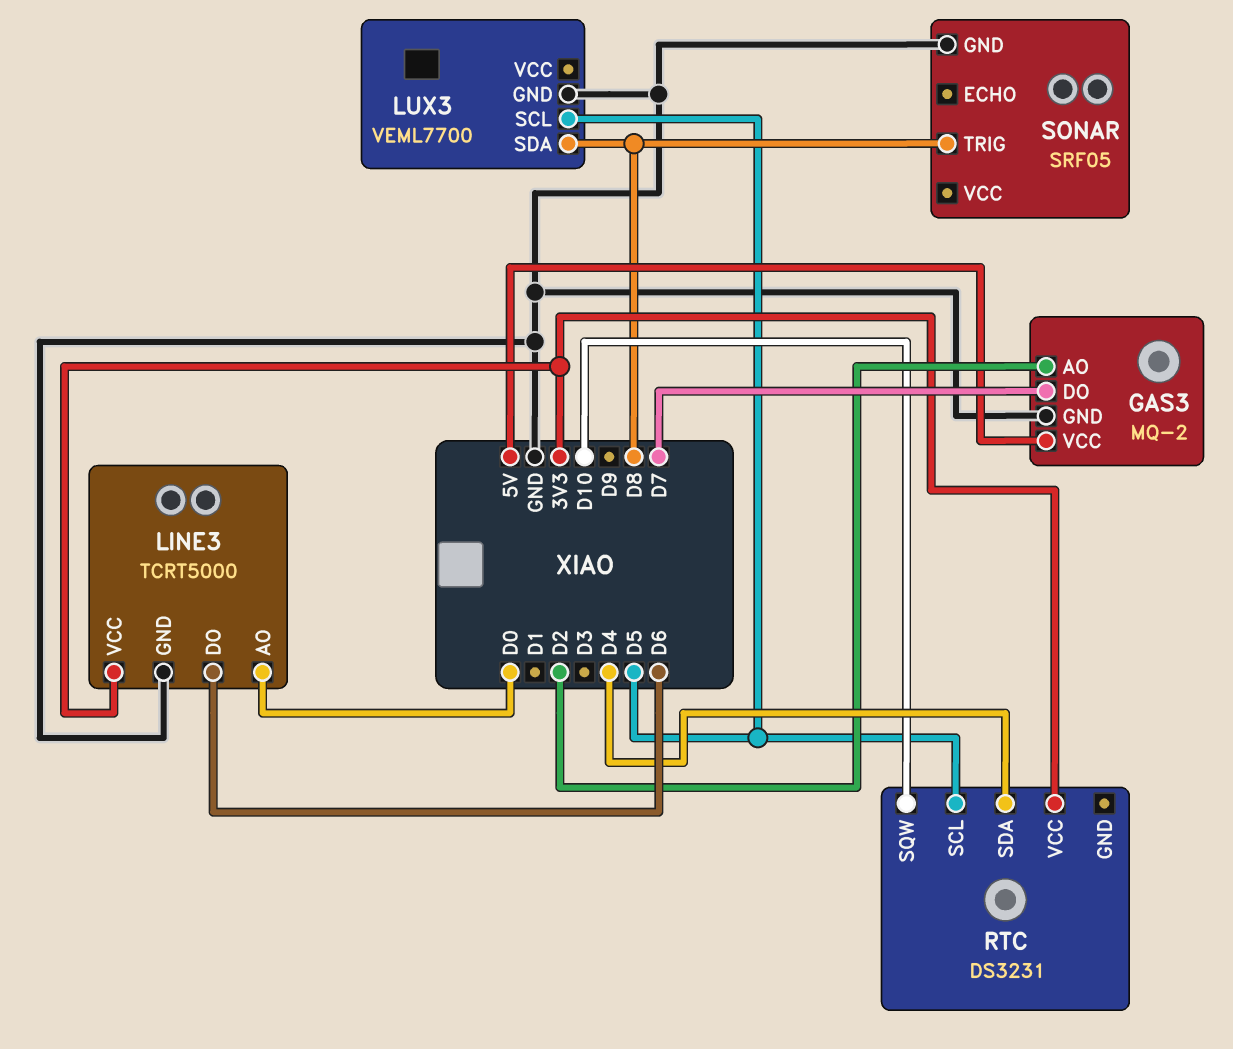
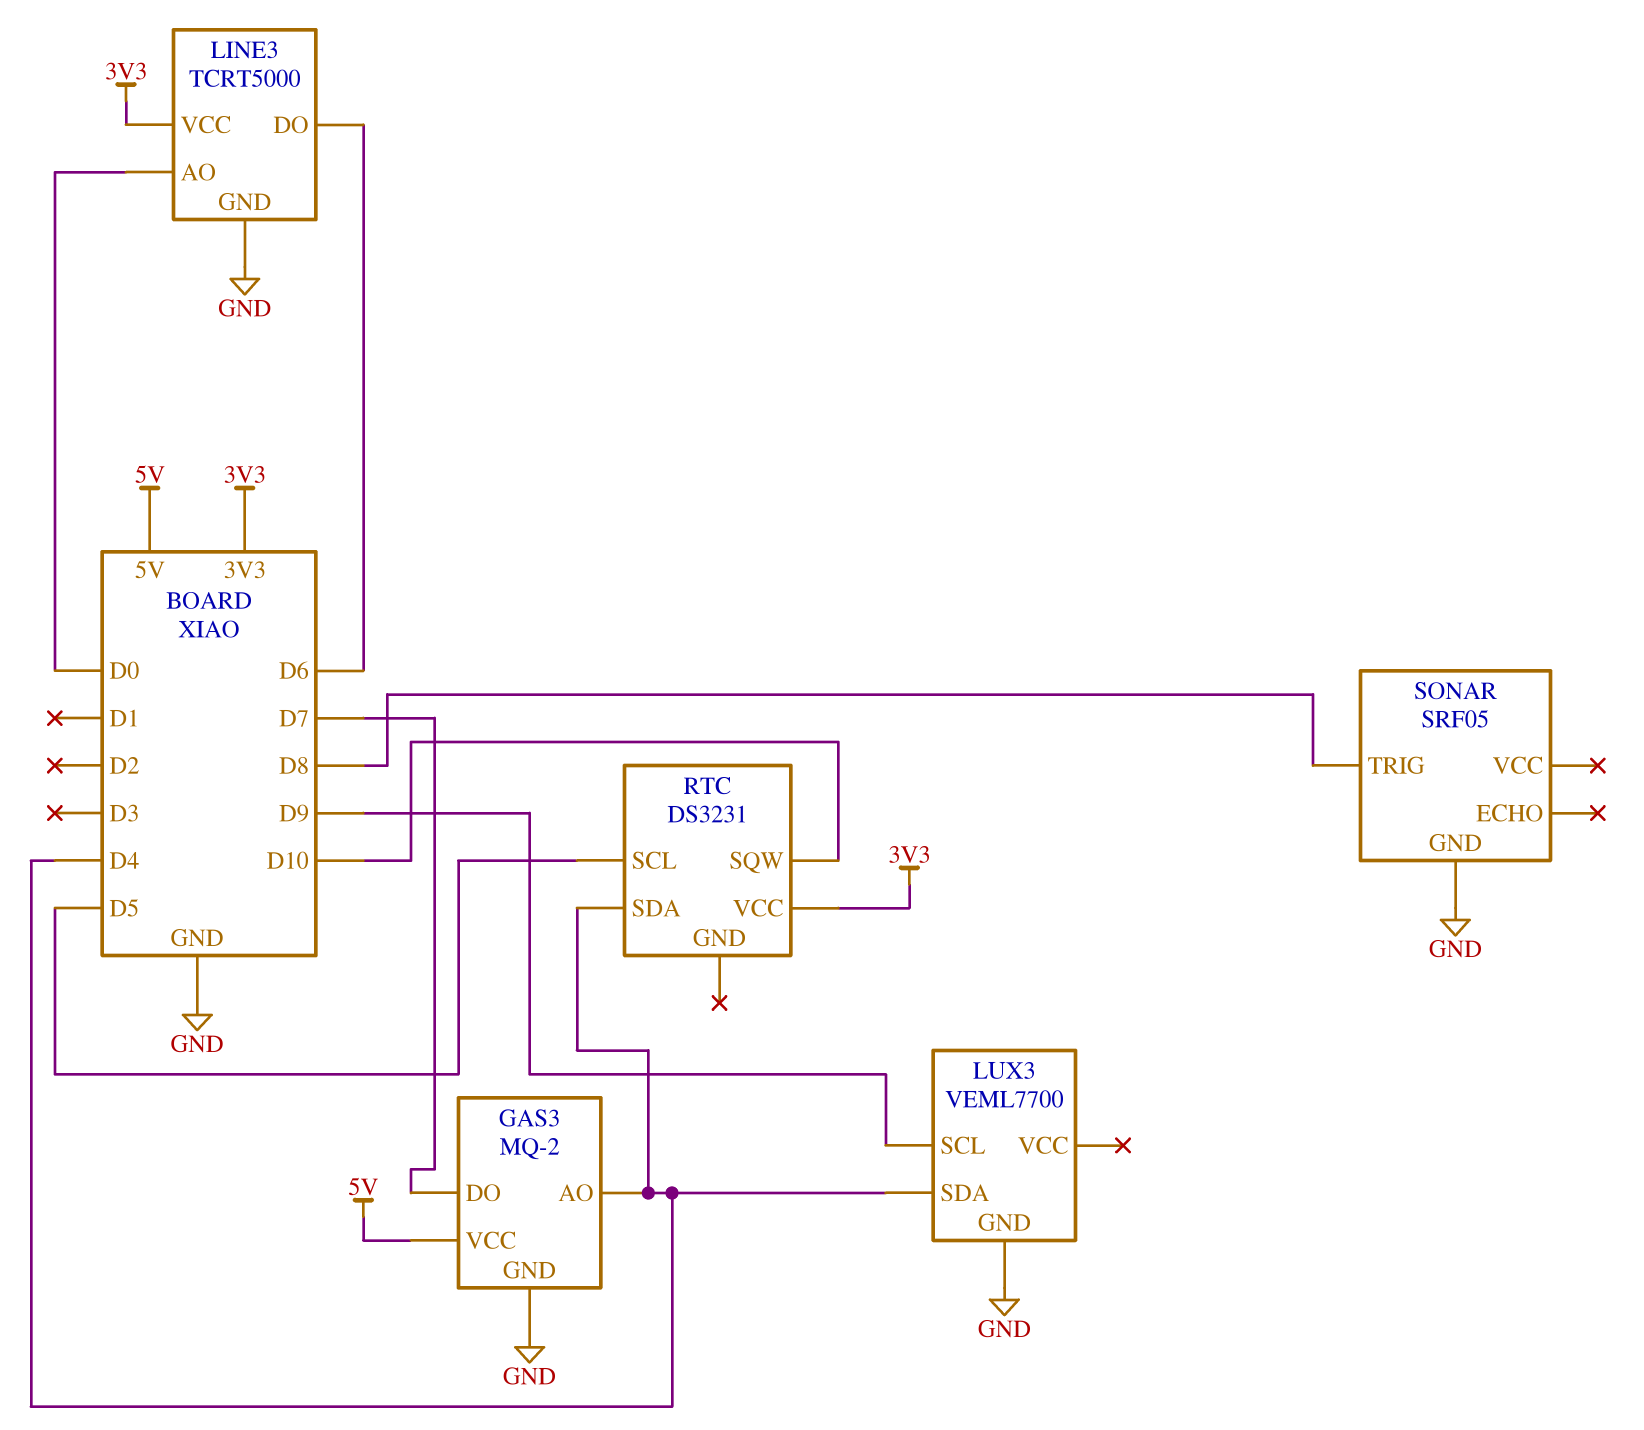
GAS3 pin AO: D2 -> D4
LUX3 pin SCL: D5 -> D9
LUX3 pin SDA: D8 -> D4

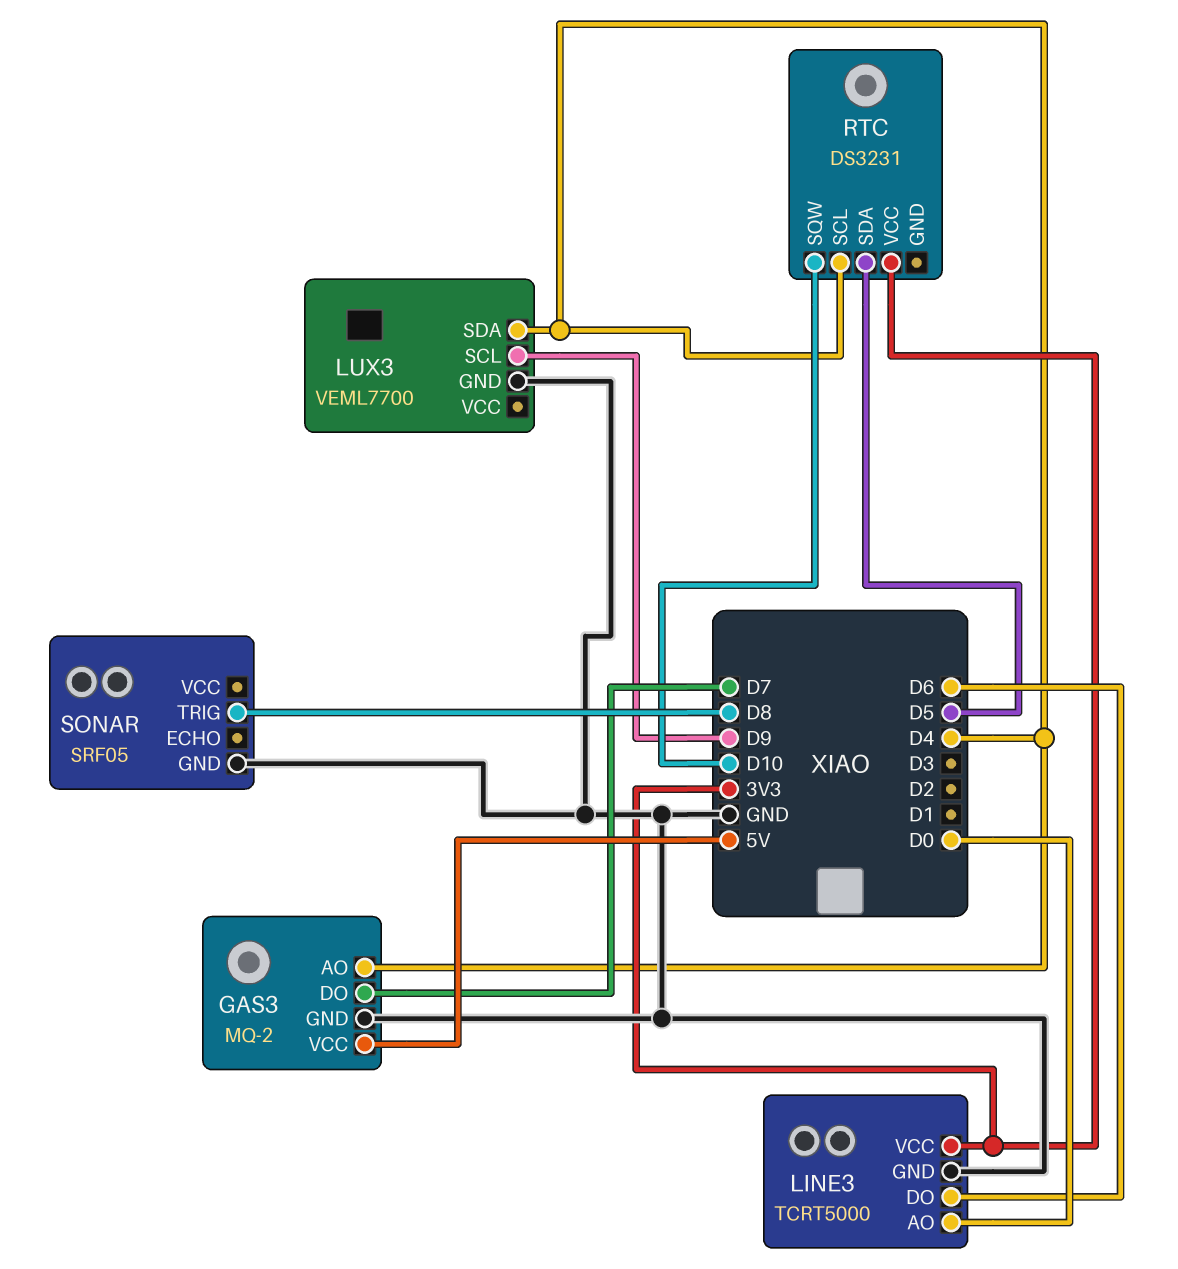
RTC pin SCL: D5 -> D4
RTC pin SDA: D4 -> D5

